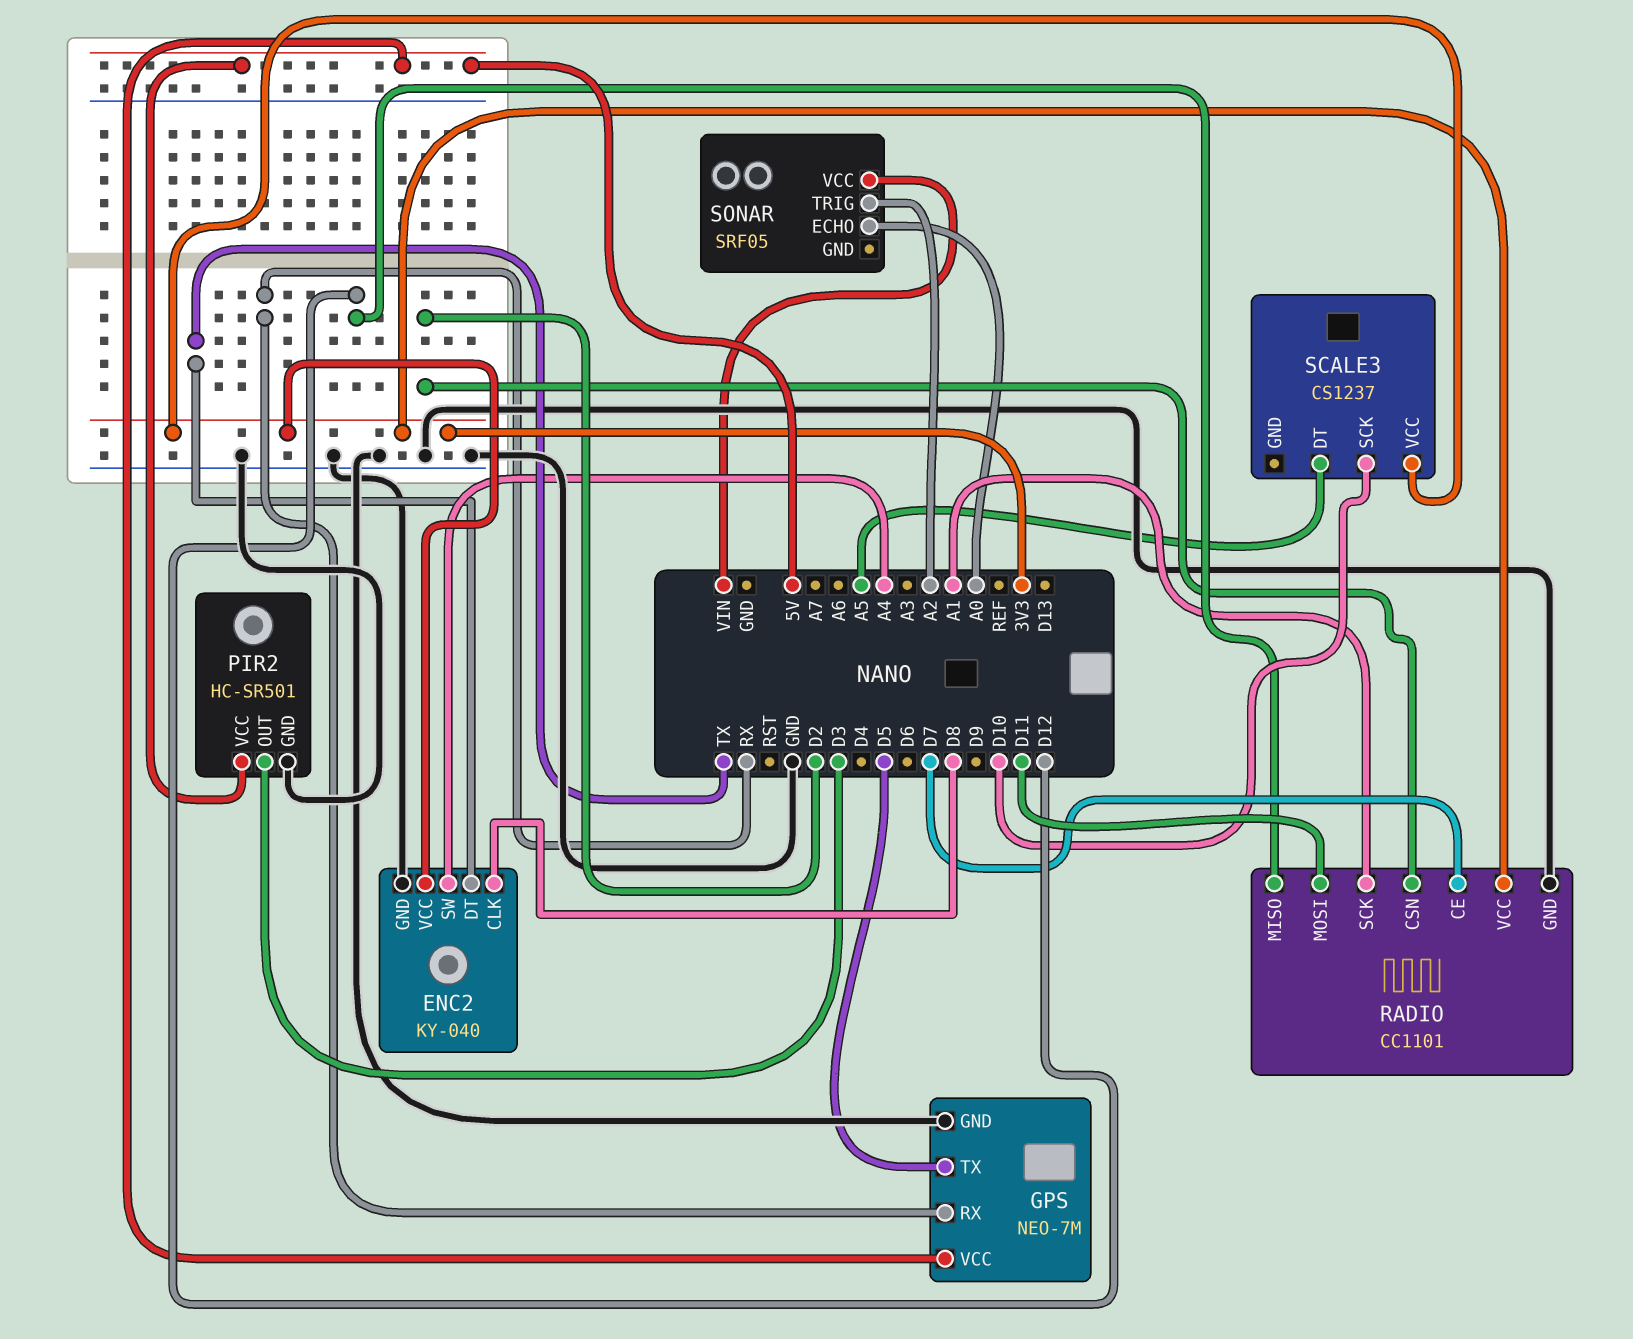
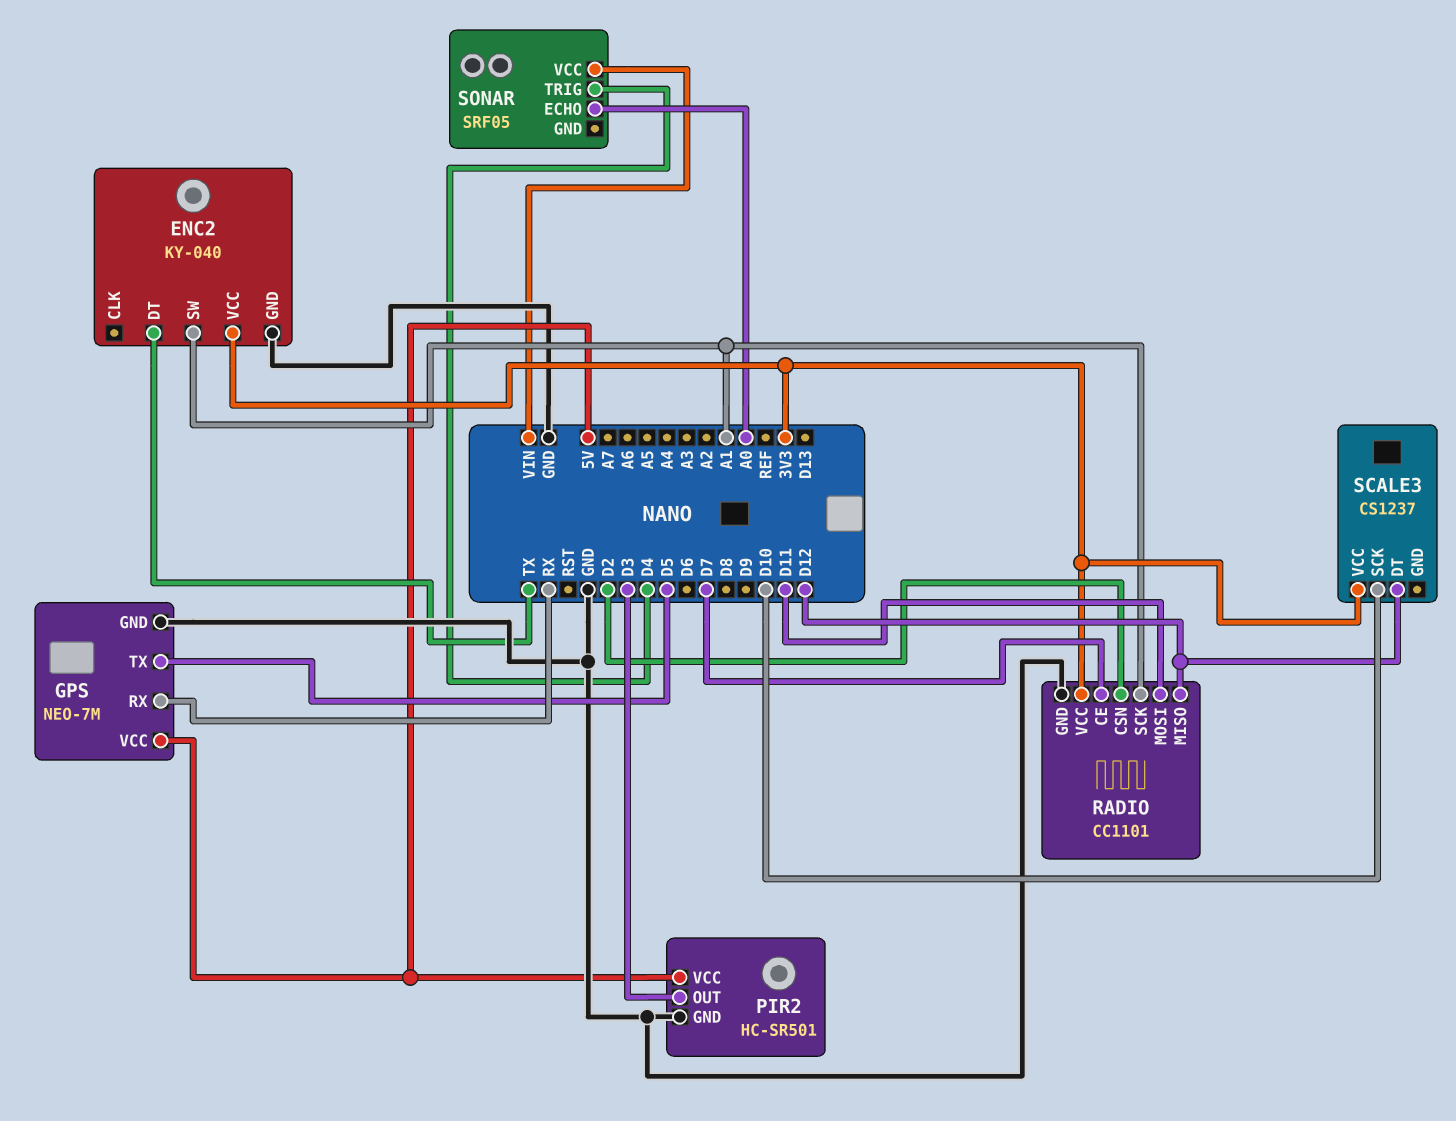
ENC2 pin CLK: D8 -> none
ENC2 pin SW: A4 -> A1
SCALE3 pin DT: A5 -> D12
SONAR pin TRIG: A2 -> D4

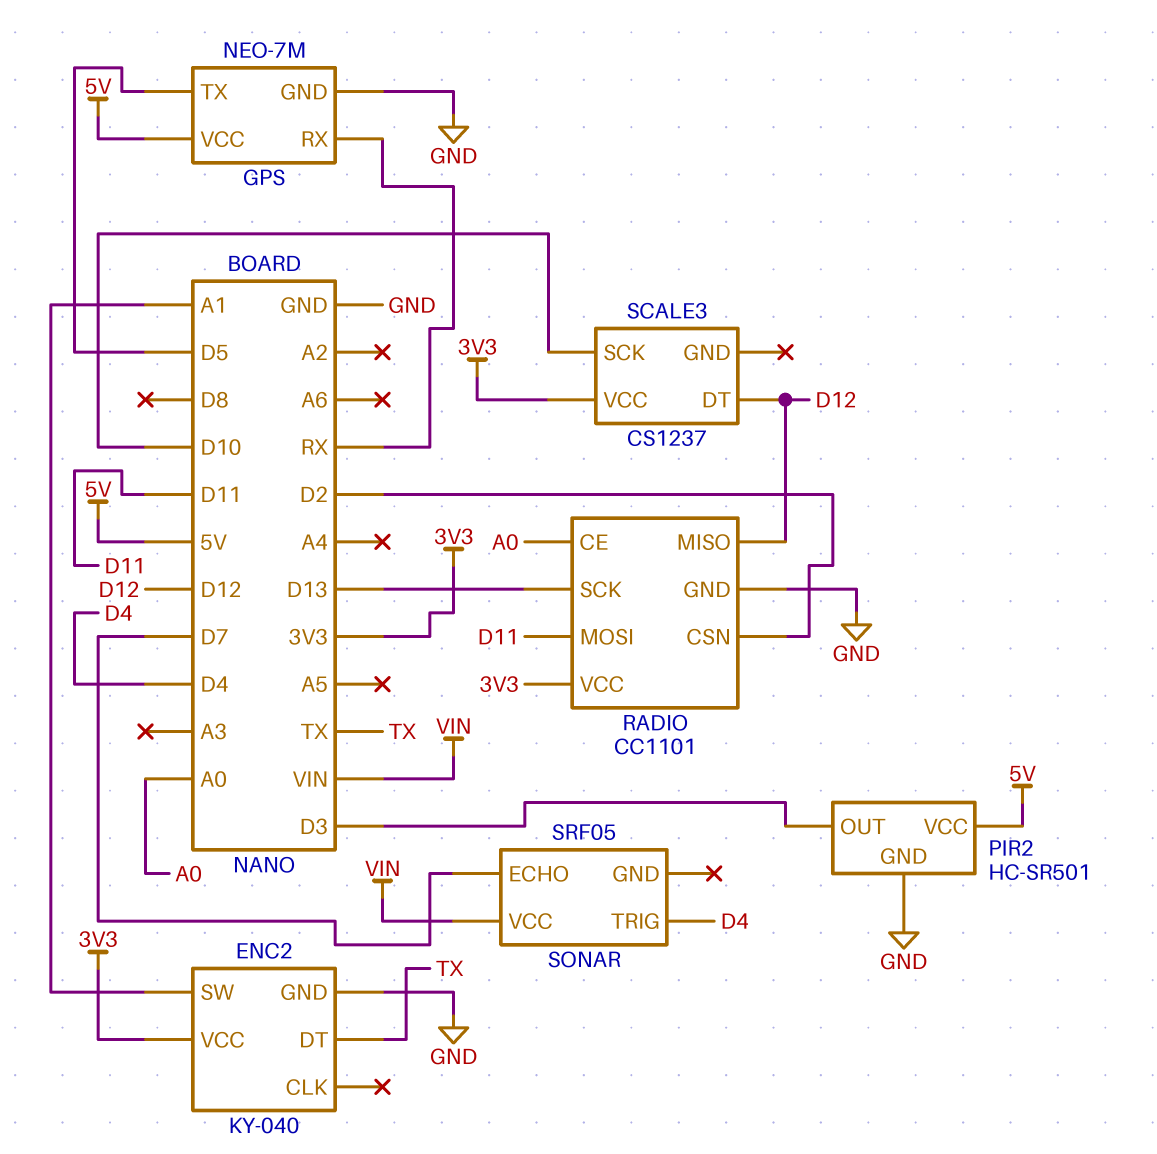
RADIO pin CE: D7 -> A0
RADIO pin SCK: A1 -> D13
SONAR pin ECHO: A0 -> D7

